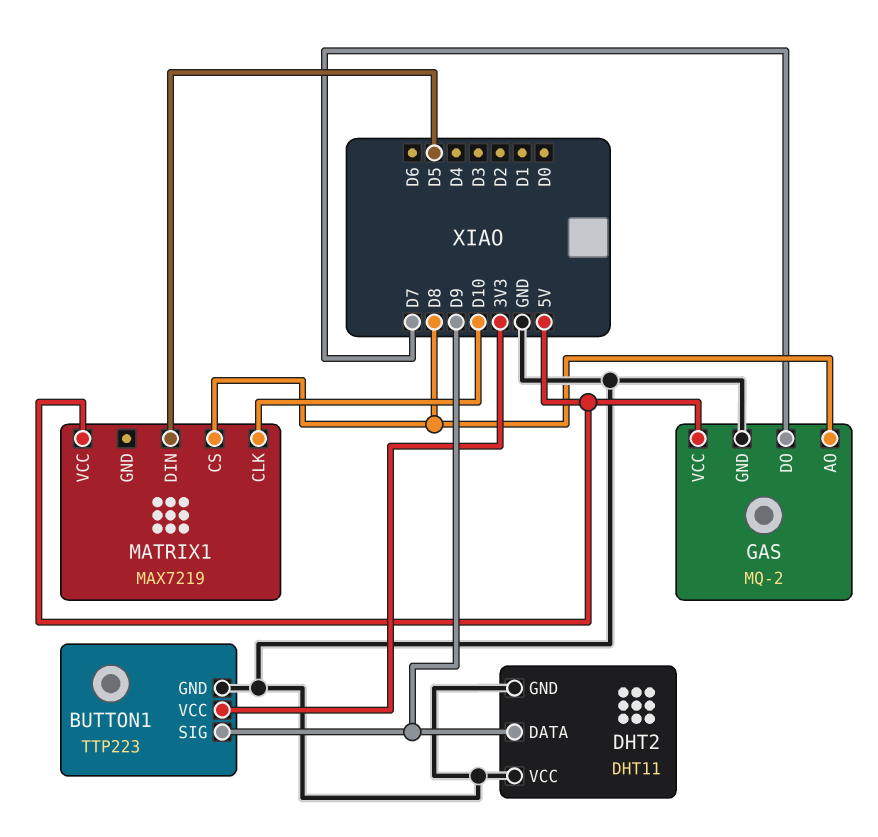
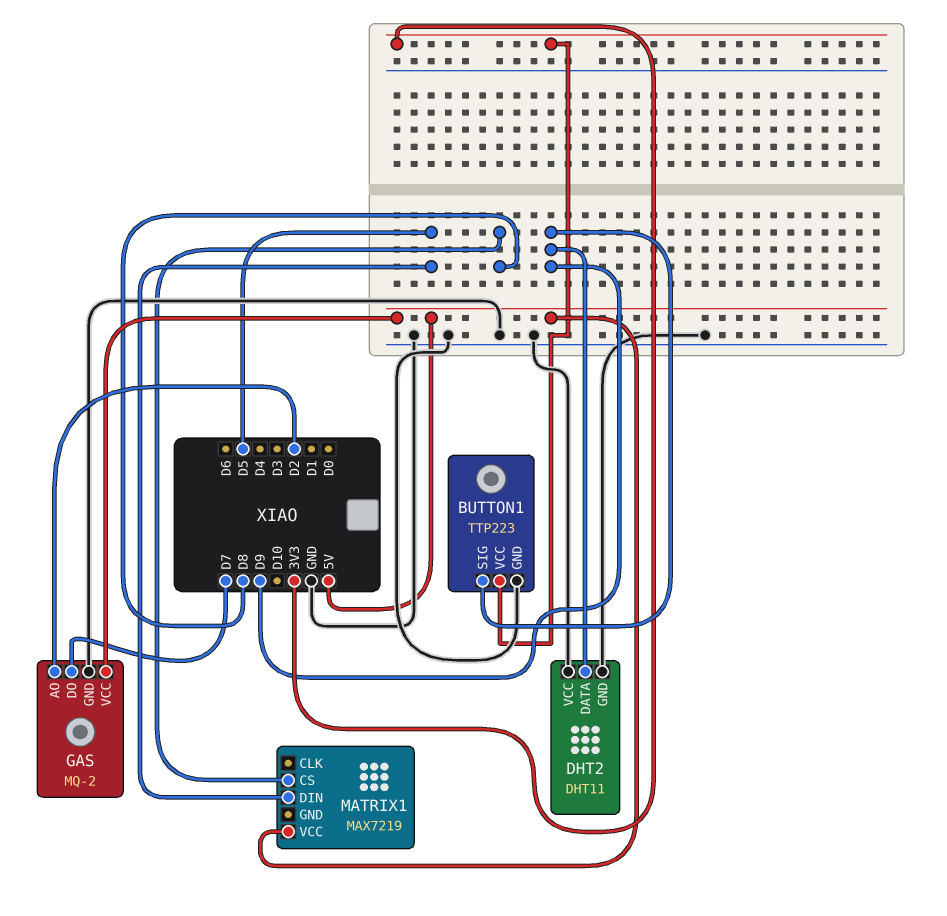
GAS pin AO: D8 -> D2
MATRIX1 pin CLK: D10 -> none

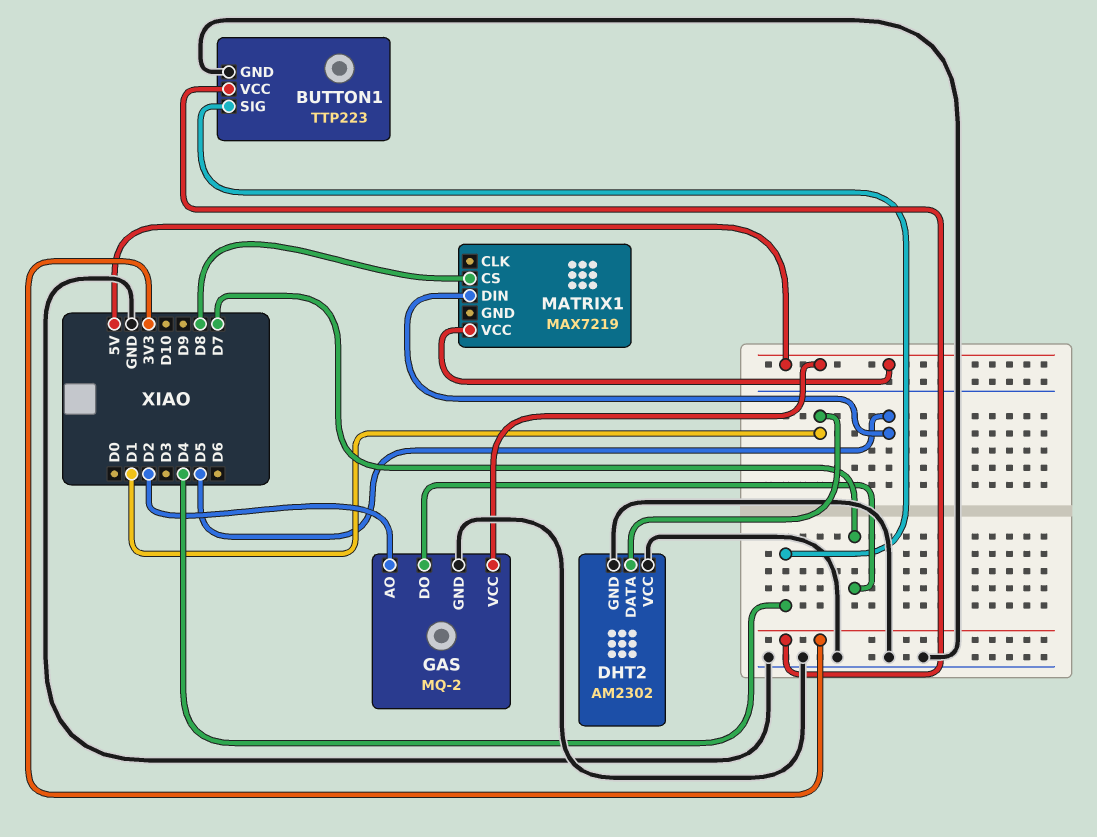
BUTTON1 pin SIG: D9 -> D4
DHT2: DHT11 -> AM2302
DHT2 pin DATA: D9 -> D1

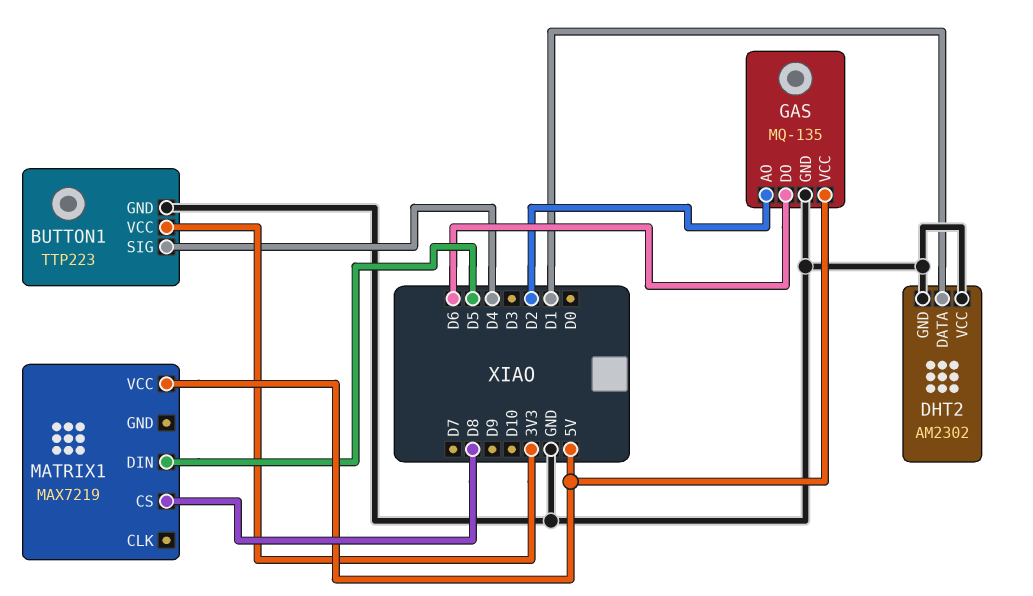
GAS: MQ-2 -> MQ-135
GAS pin DO: D7 -> D6

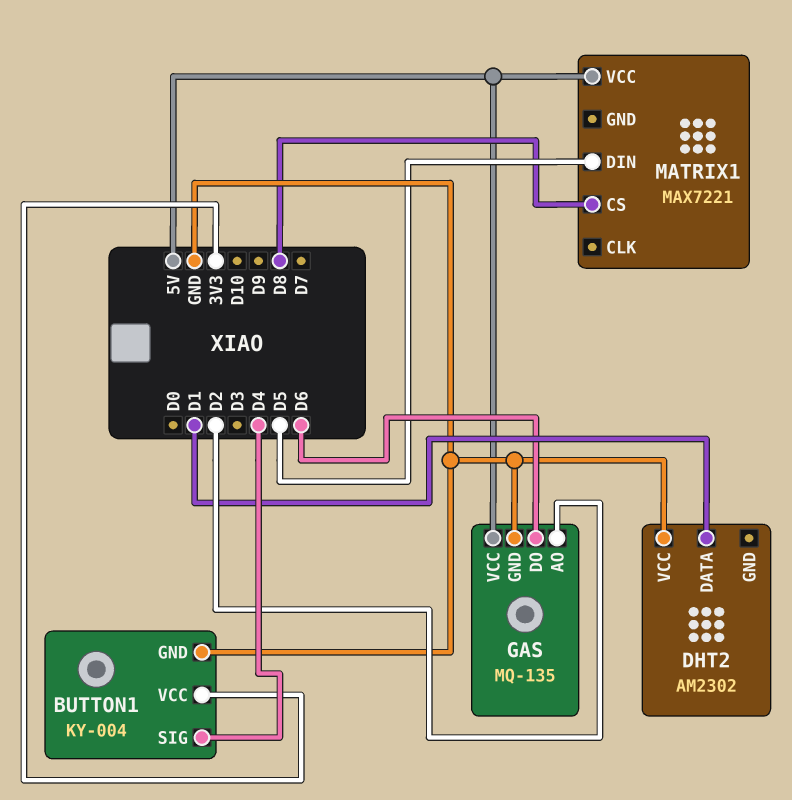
BUTTON1: TTP223 -> KY-004
DHT2 pin GND: GND -> none
MATRIX1: MAX7219 -> MAX7221

